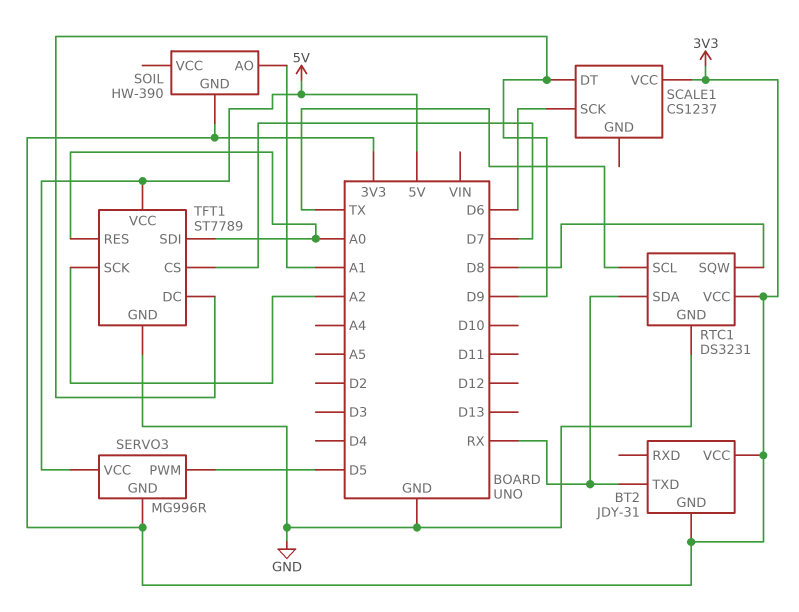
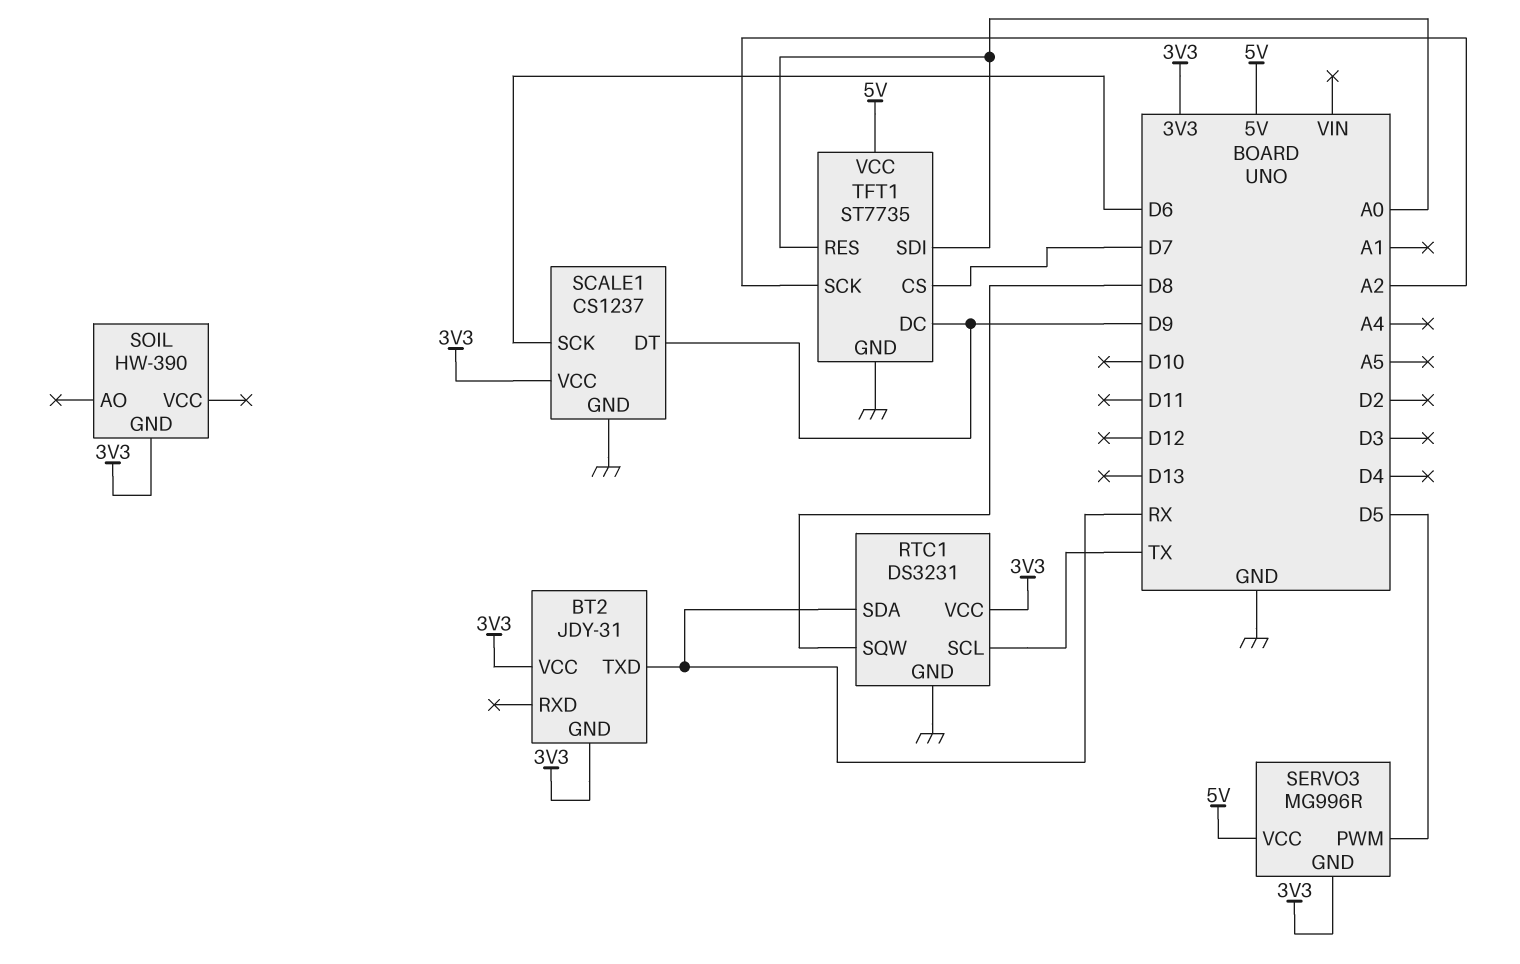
SCALE1 pin GND: none -> GND
SOIL pin AO: A1 -> none
TFT1: ST7789 -> ST7735

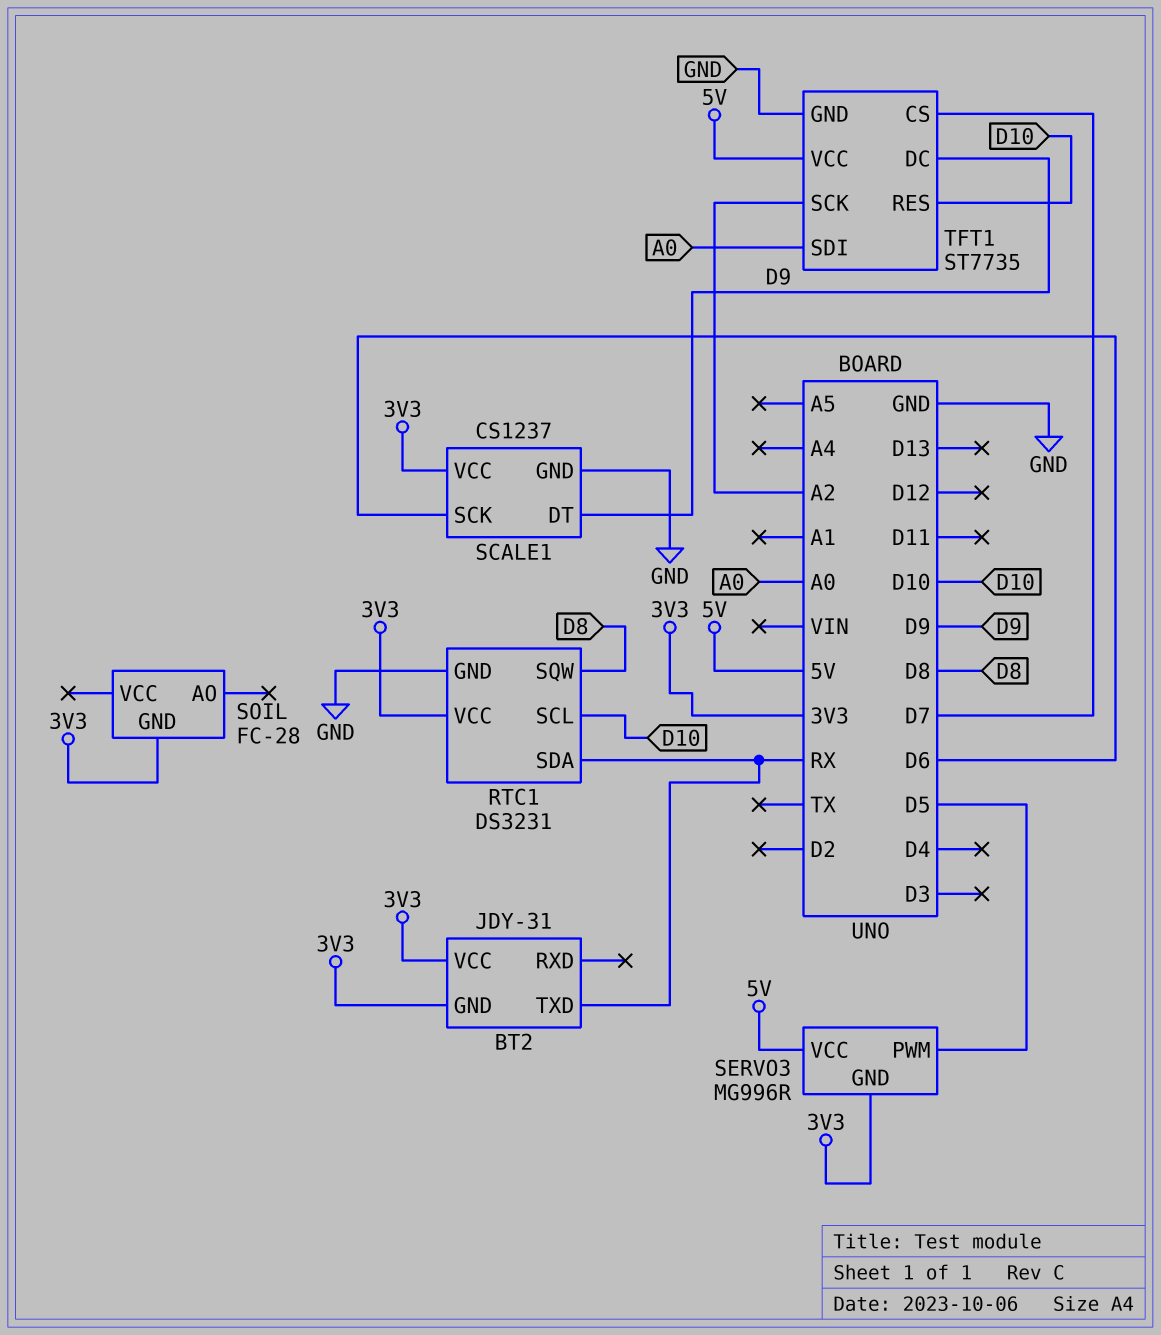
RTC1 pin SCL: TX -> D10
SOIL: HW-390 -> FC-28
TFT1 pin RES: A0 -> D10

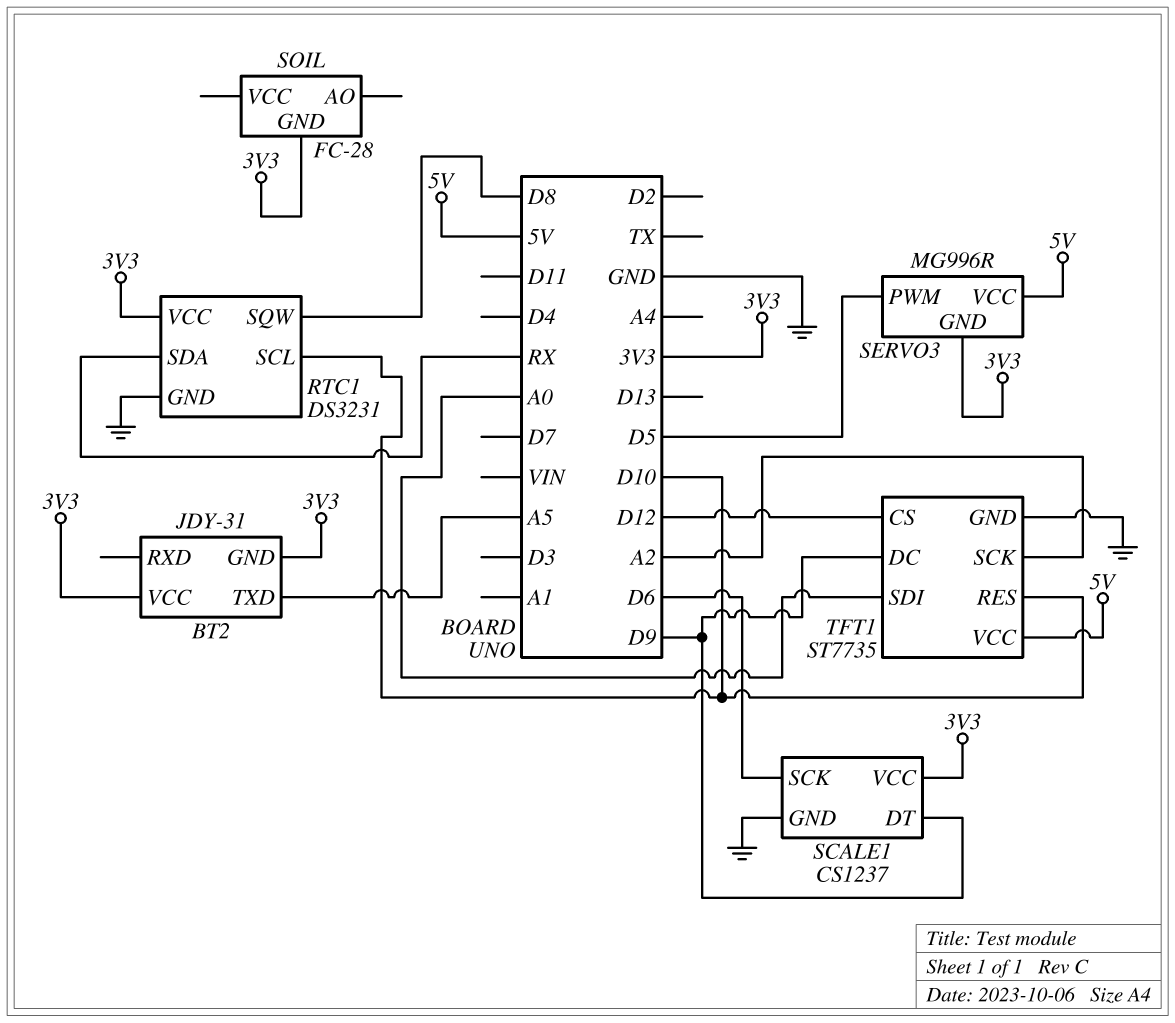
BT2 pin TXD: RX -> A5
TFT1 pin CS: D7 -> D12

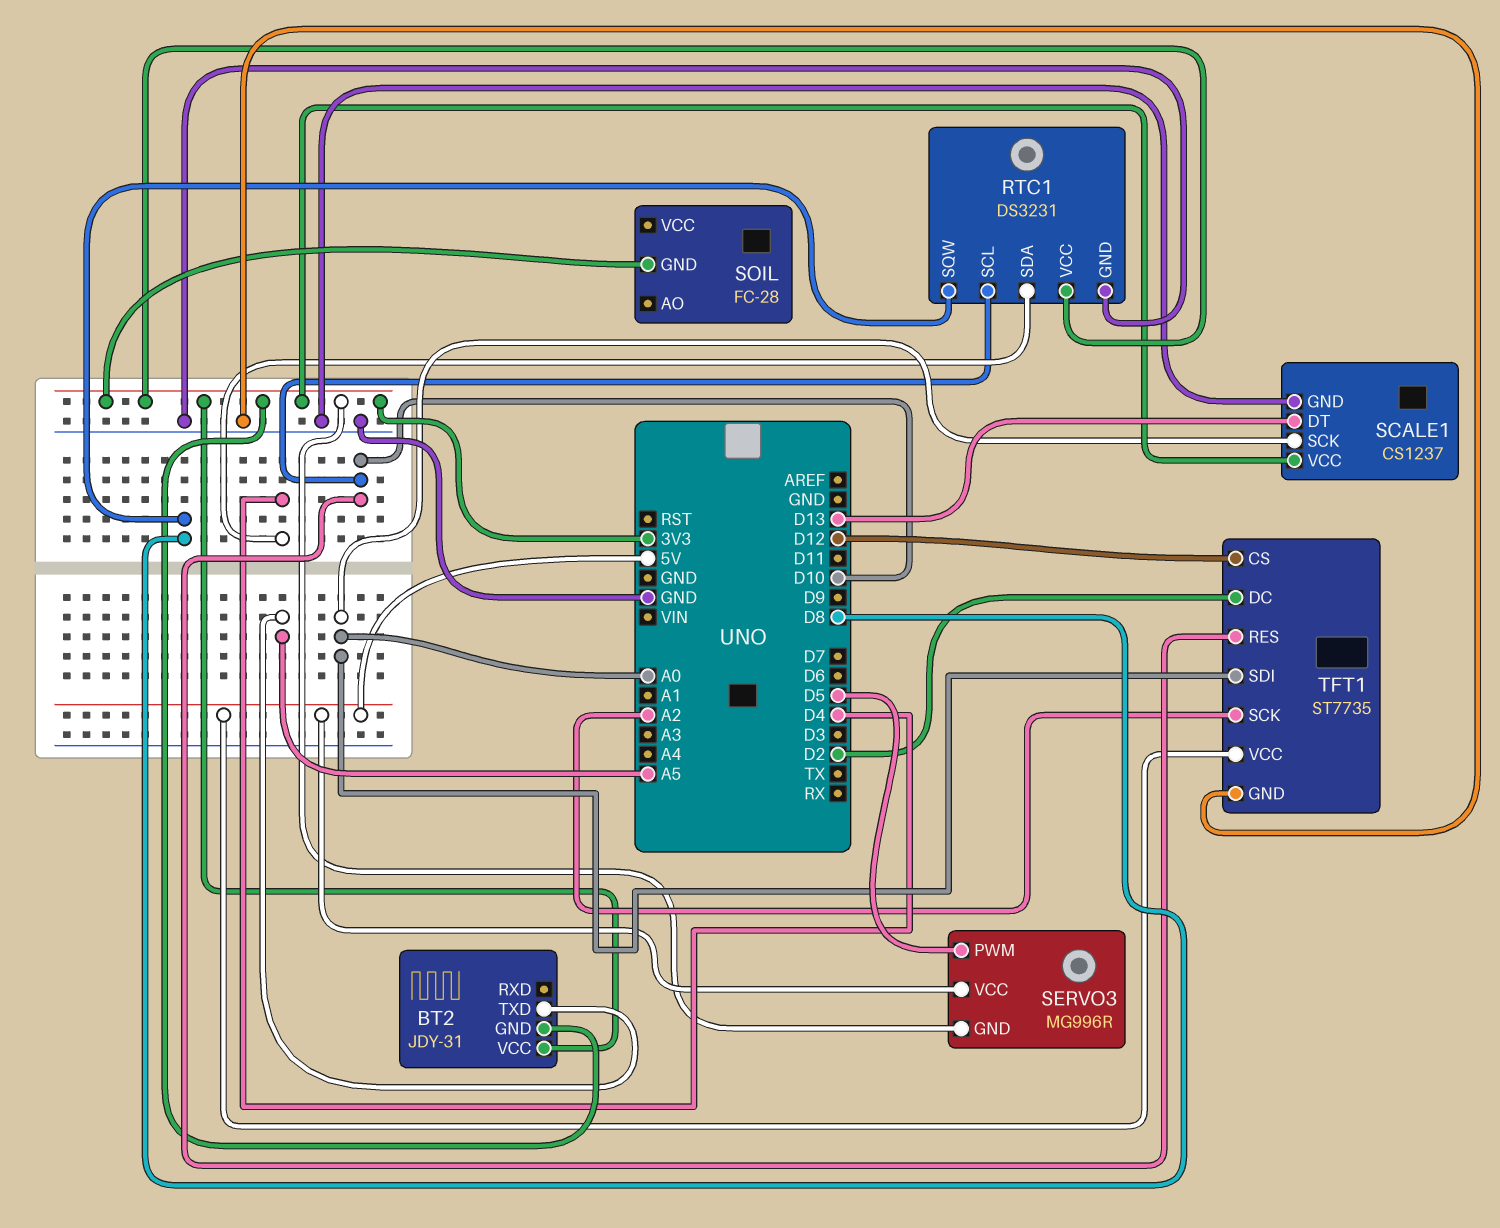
RTC1 pin SDA: RX -> D4
SCALE1 pin DT: D9 -> D13
SCALE1 pin SCK: D6 -> A0
TFT1 pin DC: D9 -> D2

